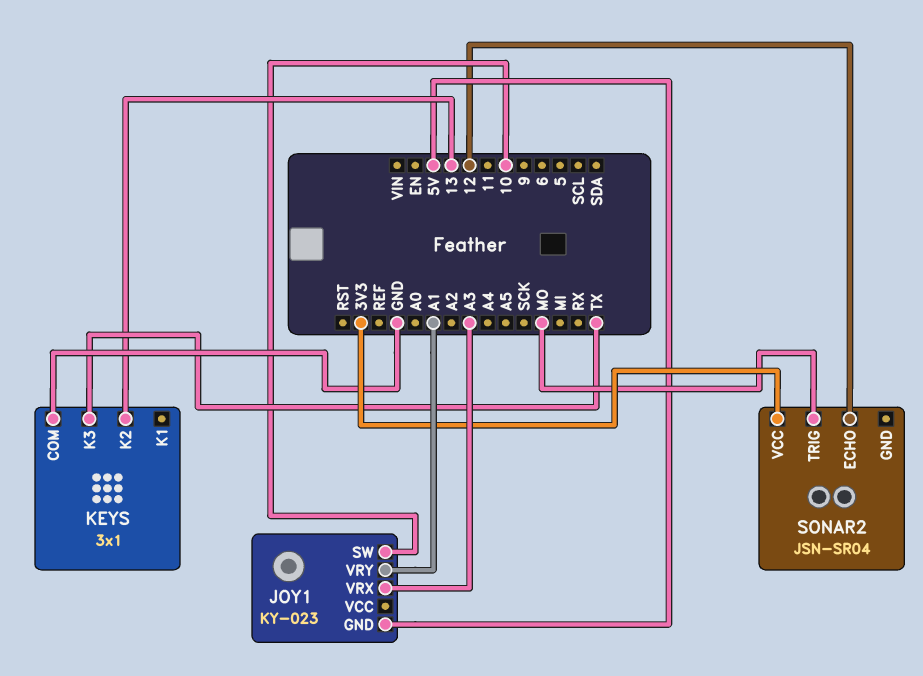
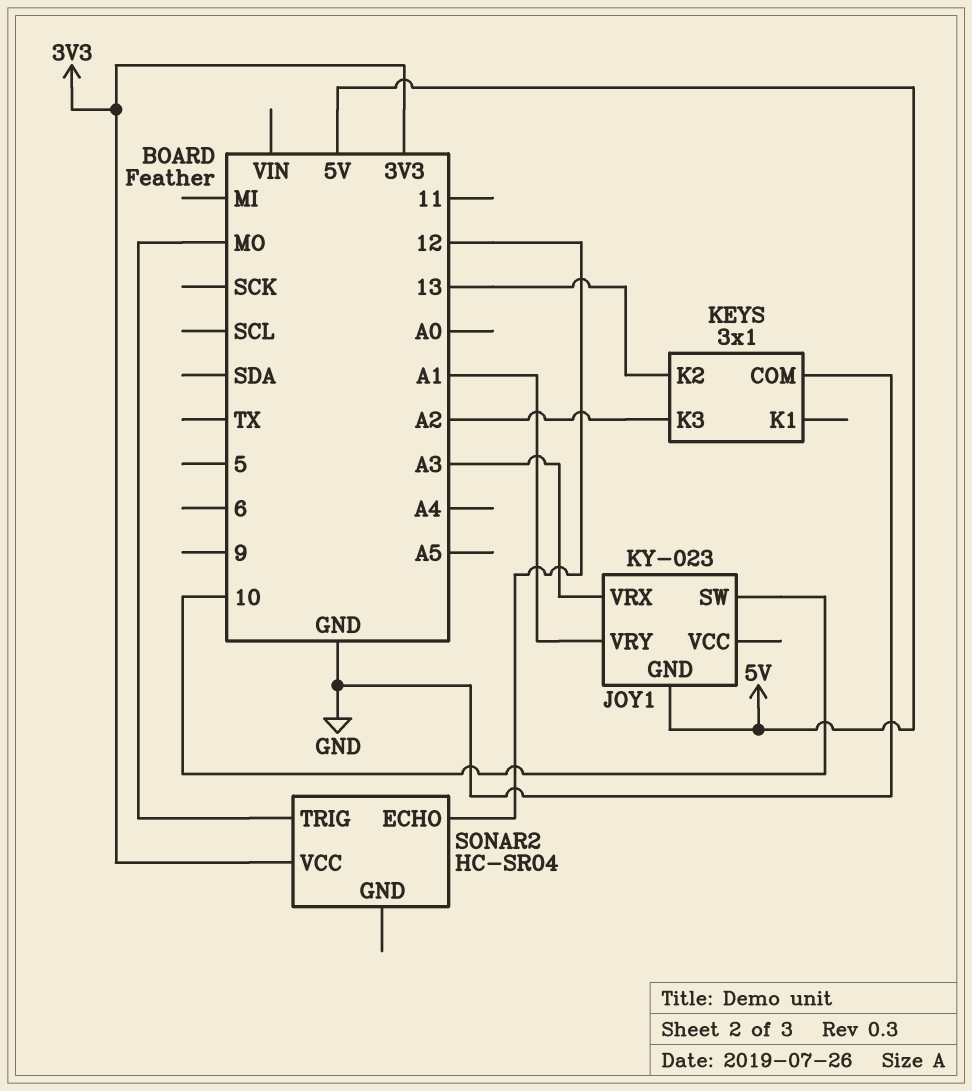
KEYS pin K3: TX -> A2
SONAR2: JSN-SR04 -> HC-SR04

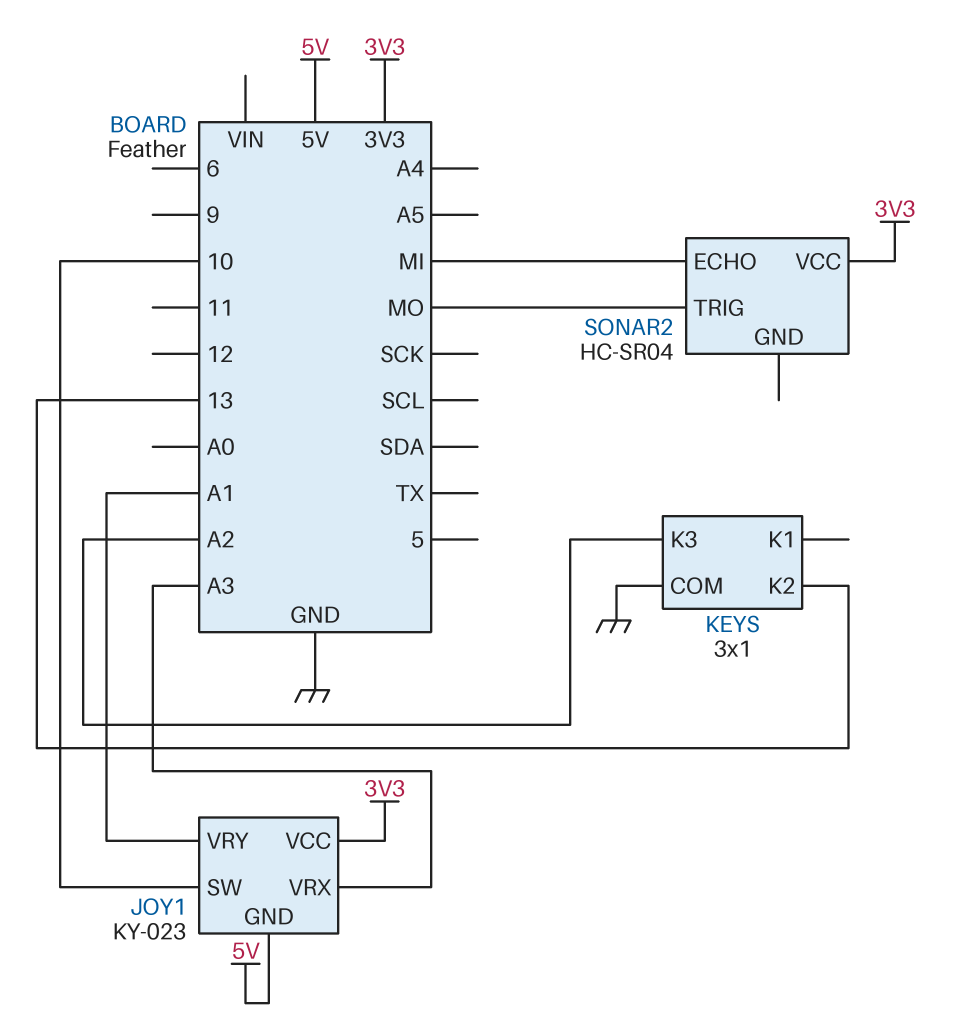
JOY1 pin VCC: none -> 3V3
SONAR2 pin ECHO: 12 -> MI

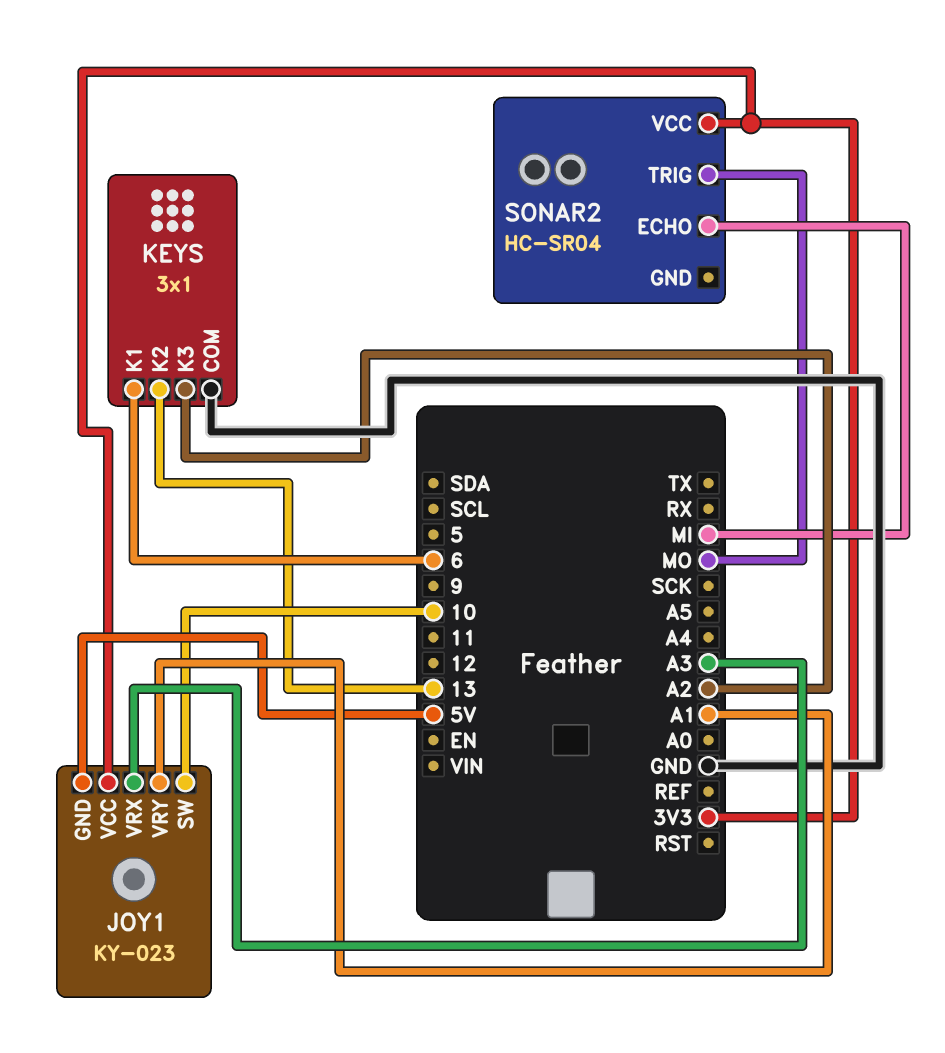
KEYS pin K1: none -> 6

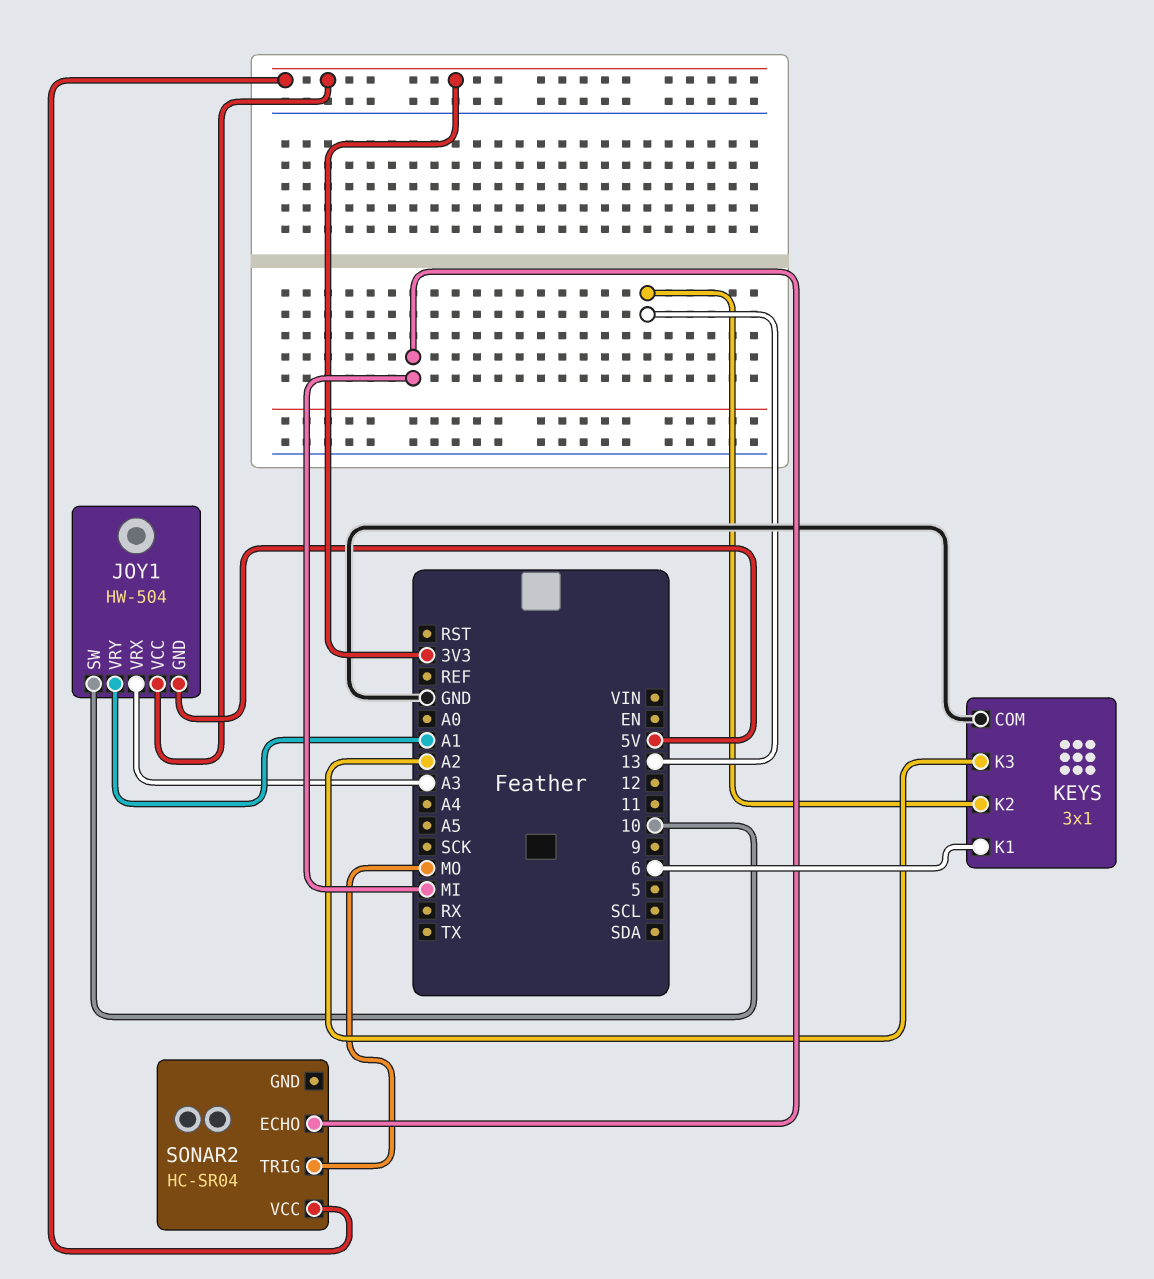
JOY1: KY-023 -> HW-504

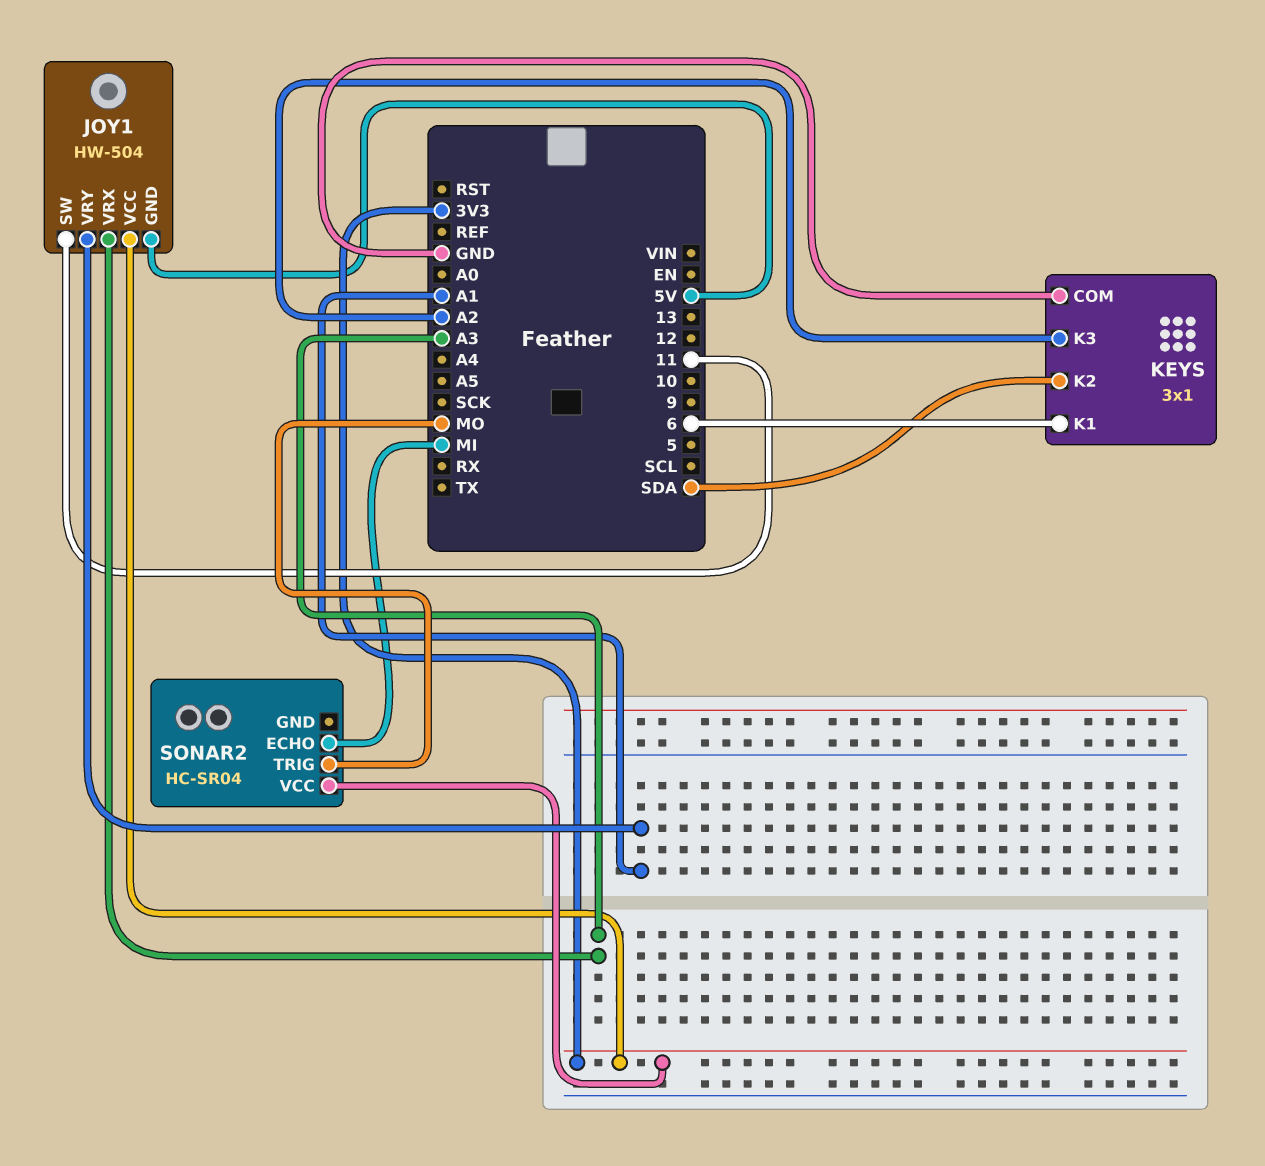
JOY1 pin SW: 10 -> 11
KEYS pin K2: 13 -> SDA

